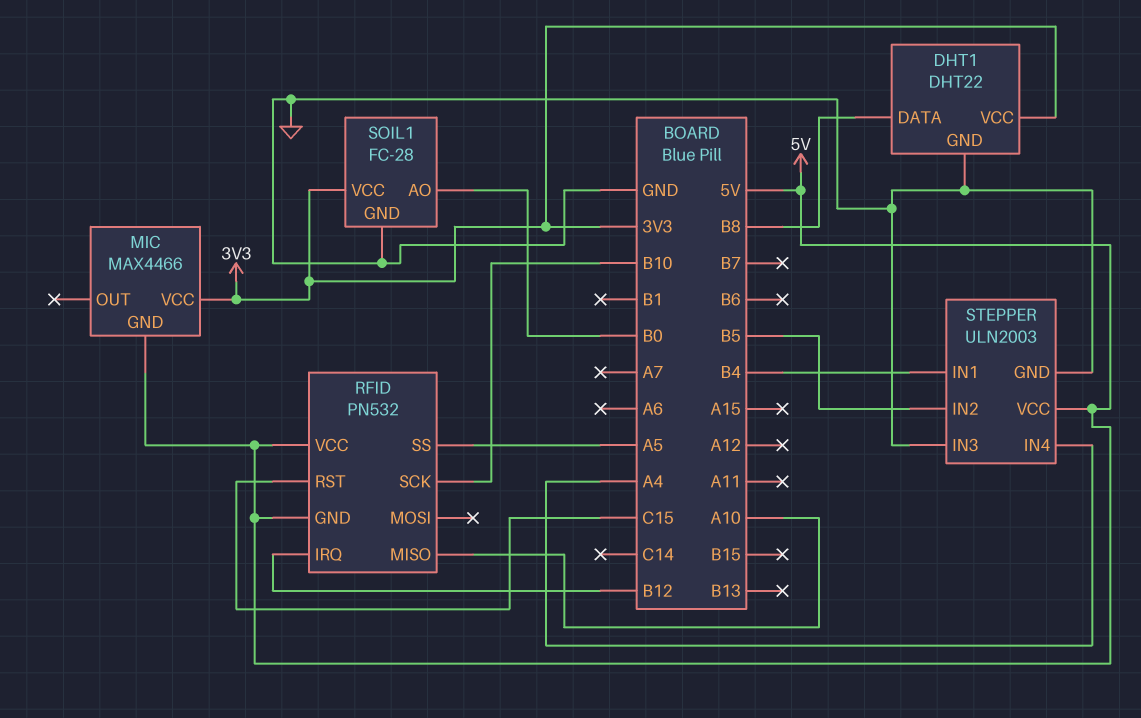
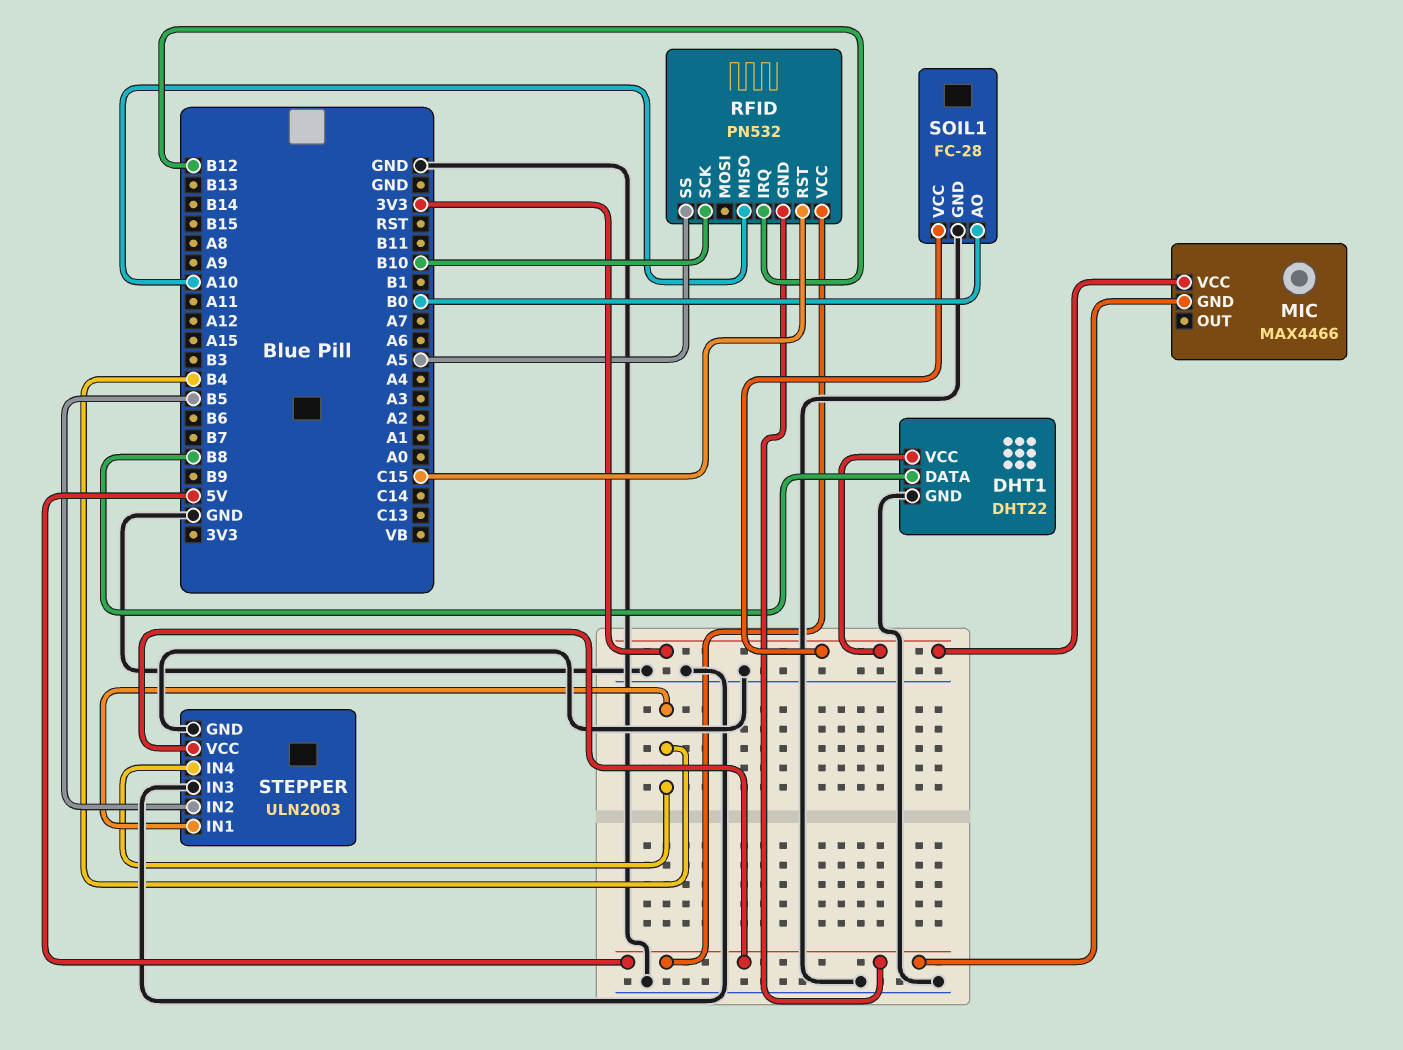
STEPPER pin IN4: A4 -> B4

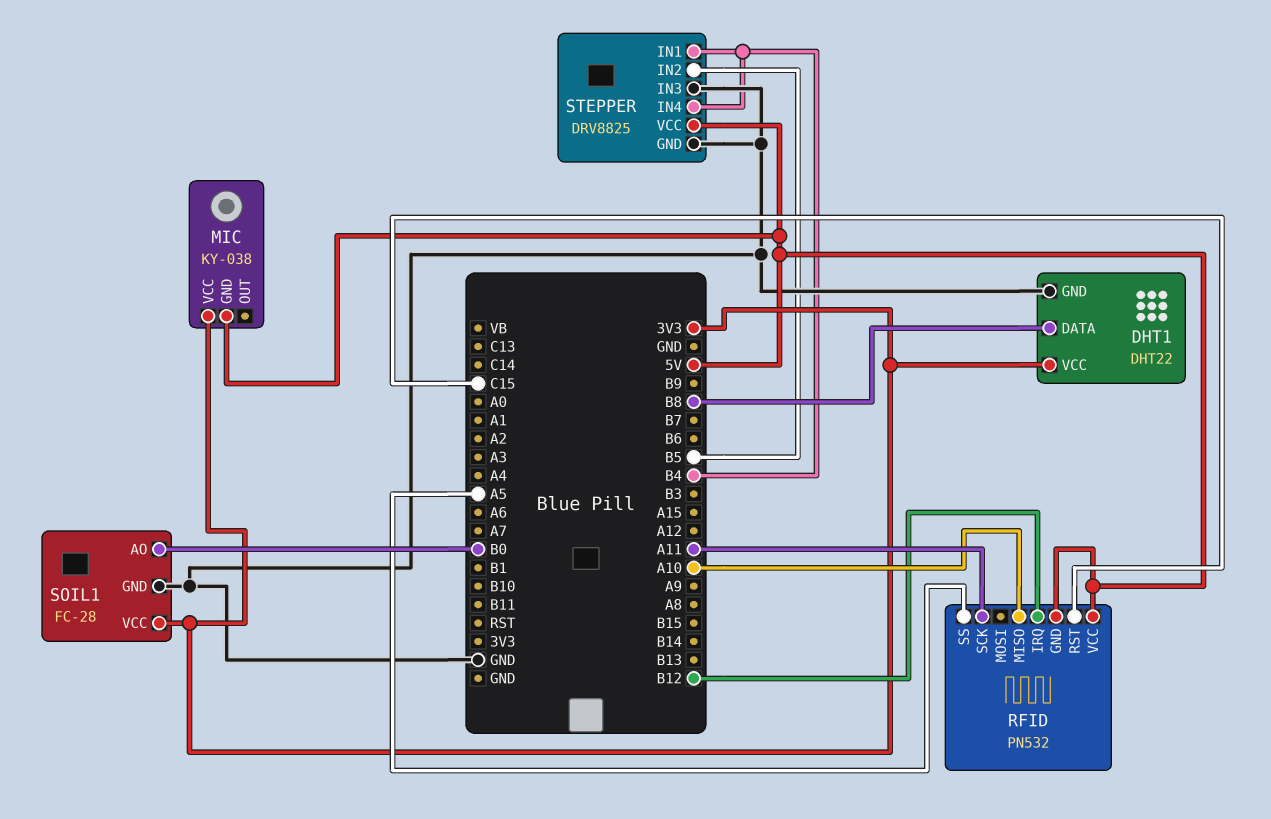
MIC: MAX4466 -> KY-038
RFID pin SCK: B10 -> A11
STEPPER: ULN2003 -> DRV8825

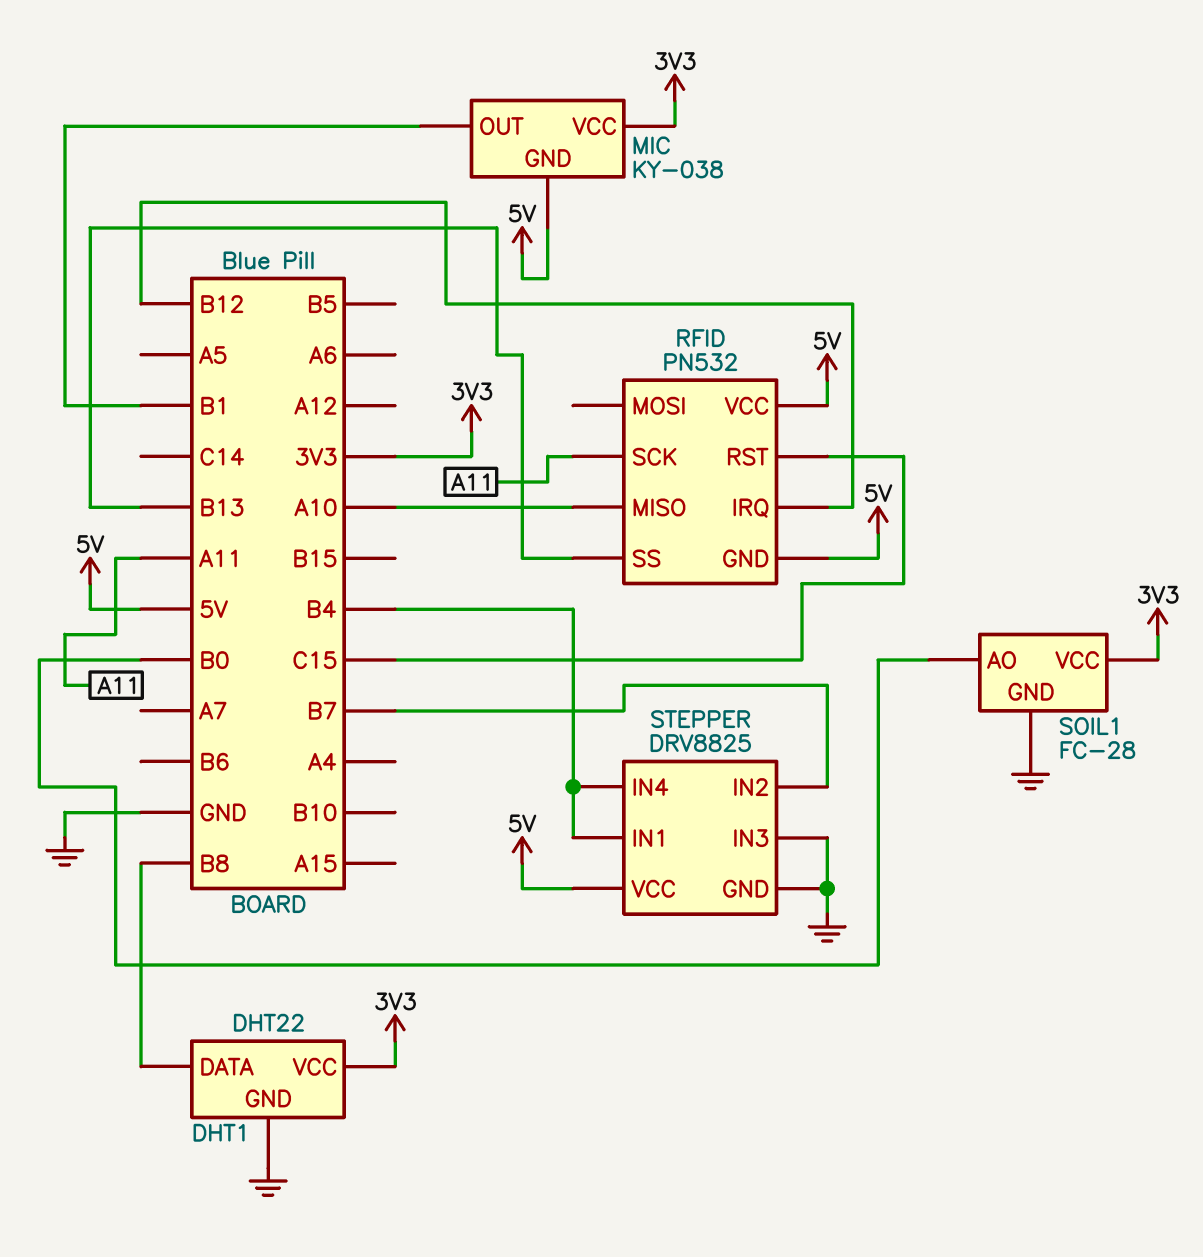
MIC pin OUT: none -> B1
RFID pin SS: A5 -> B13
STEPPER pin IN2: B5 -> B7

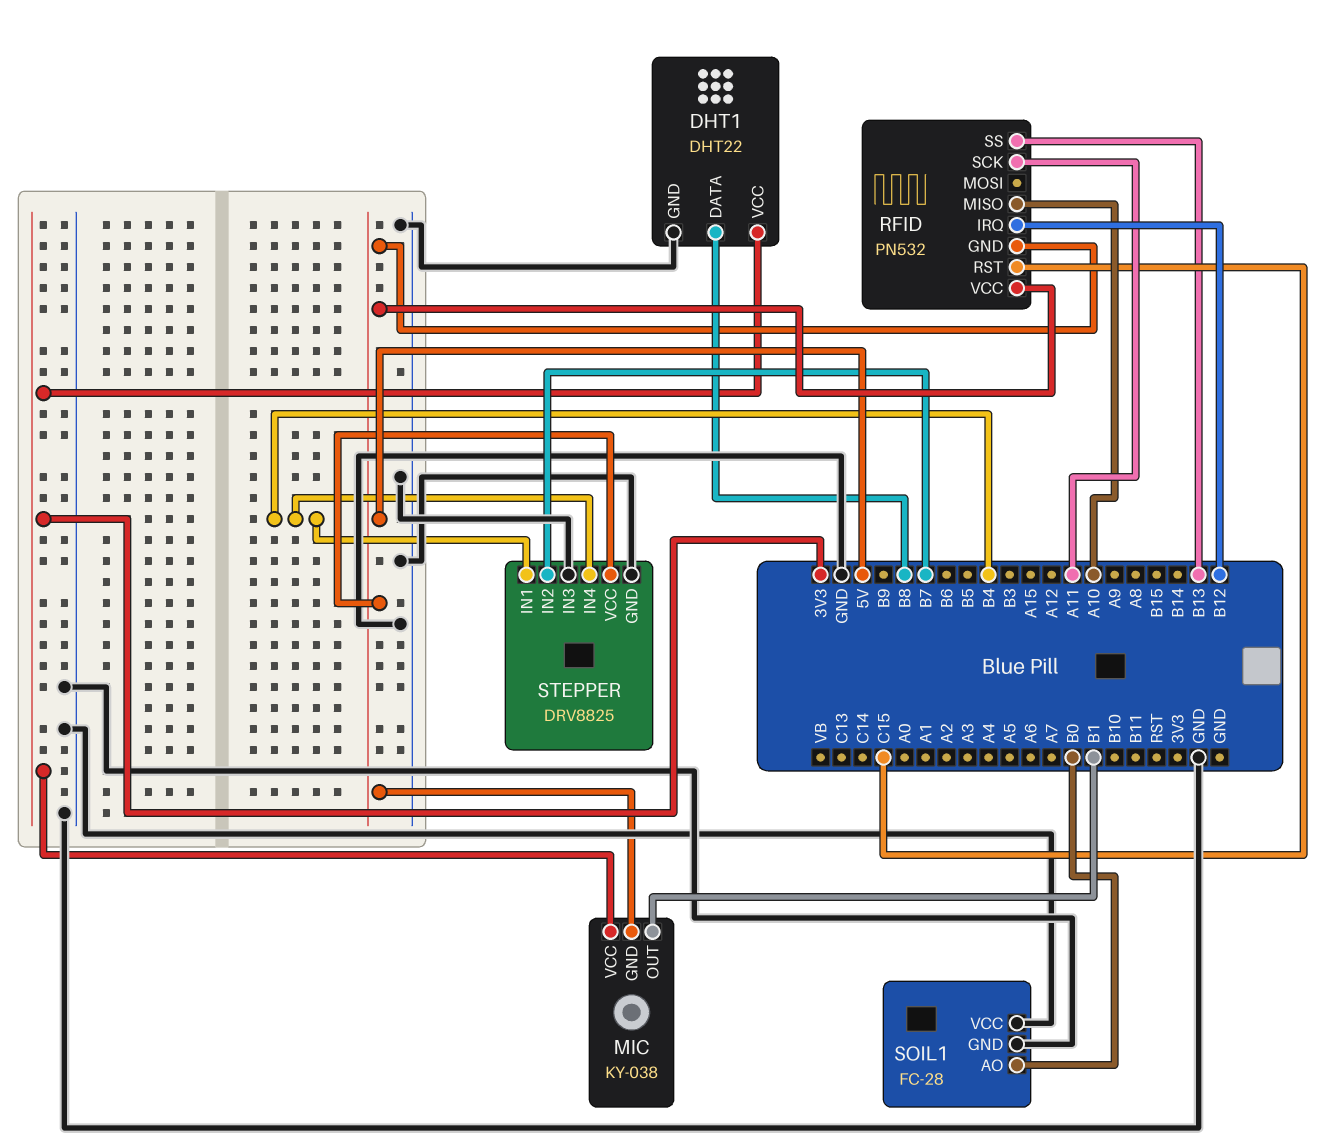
SOIL1 pin VCC: 3V3 -> GND

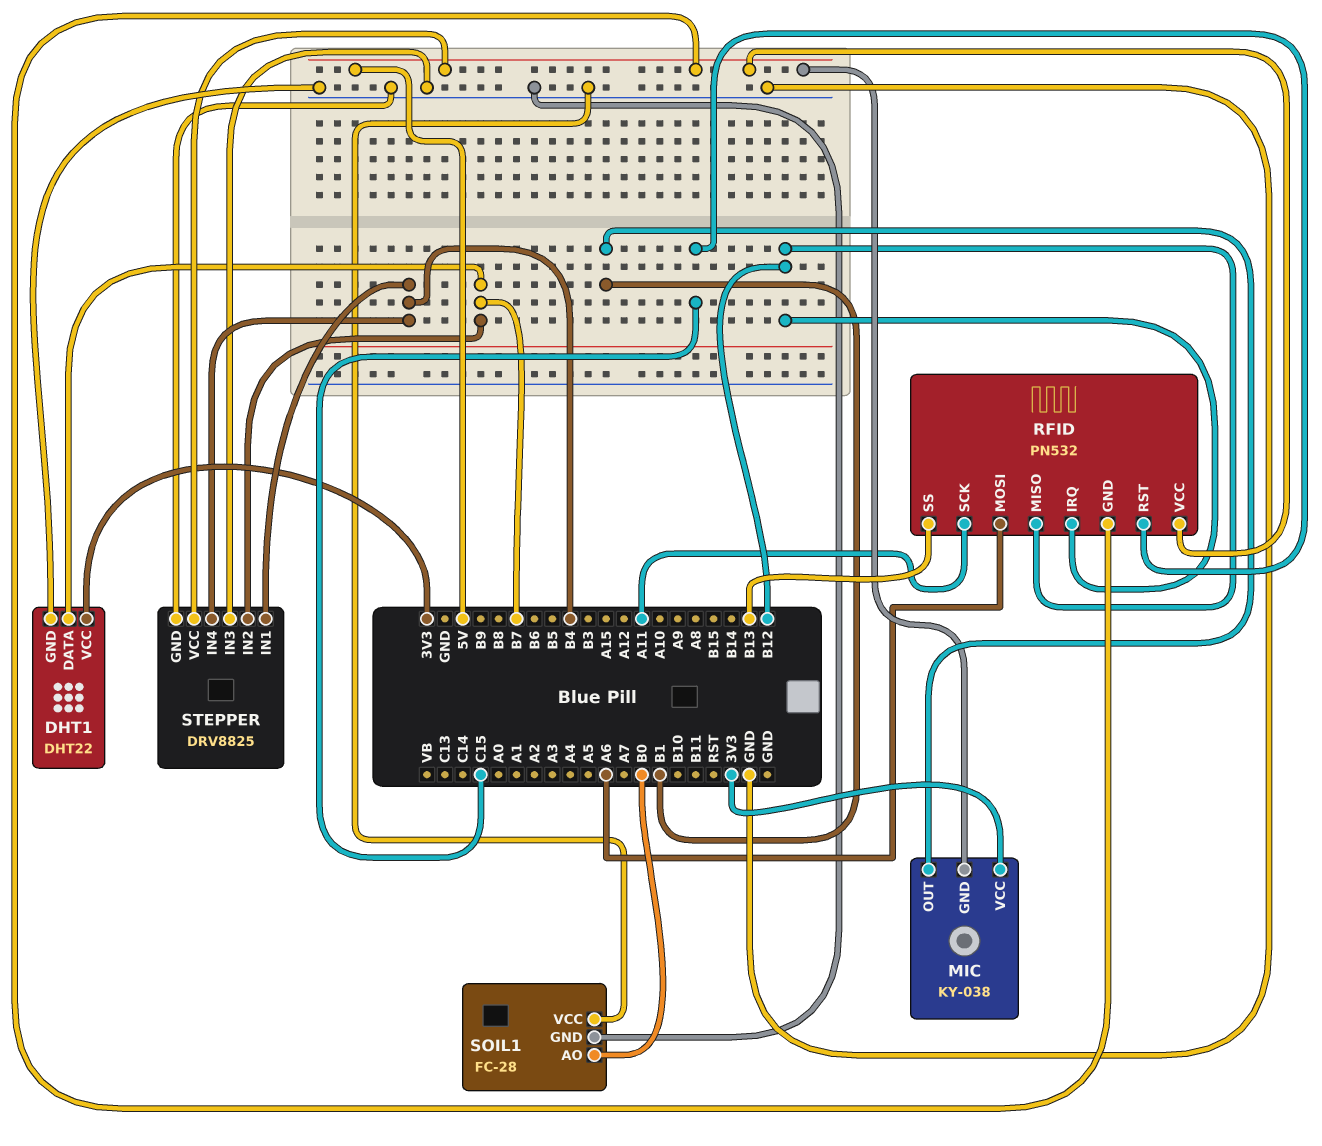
DHT1 pin DATA: B8 -> B7
RFID pin MISO: A10 -> B12
RFID pin MOSI: none -> A6

